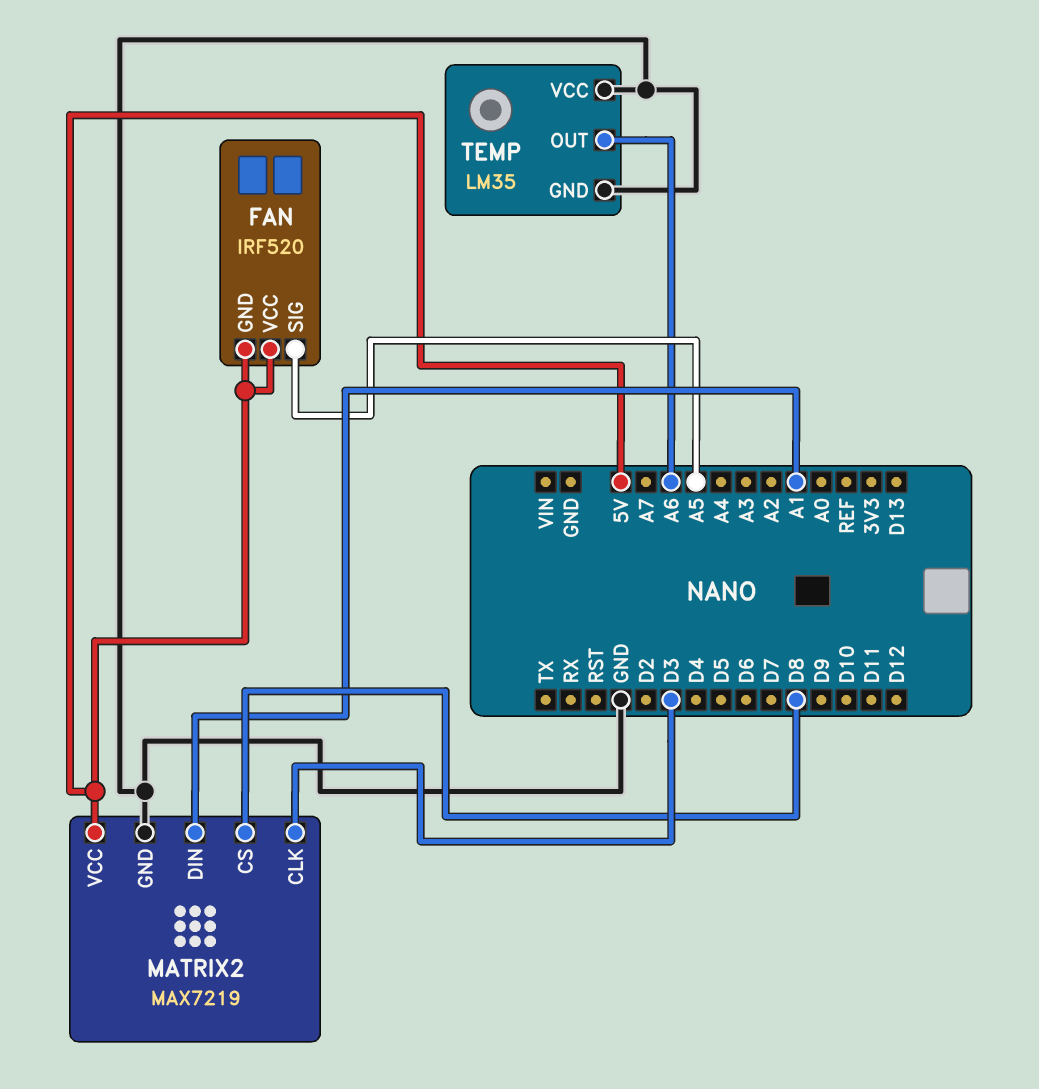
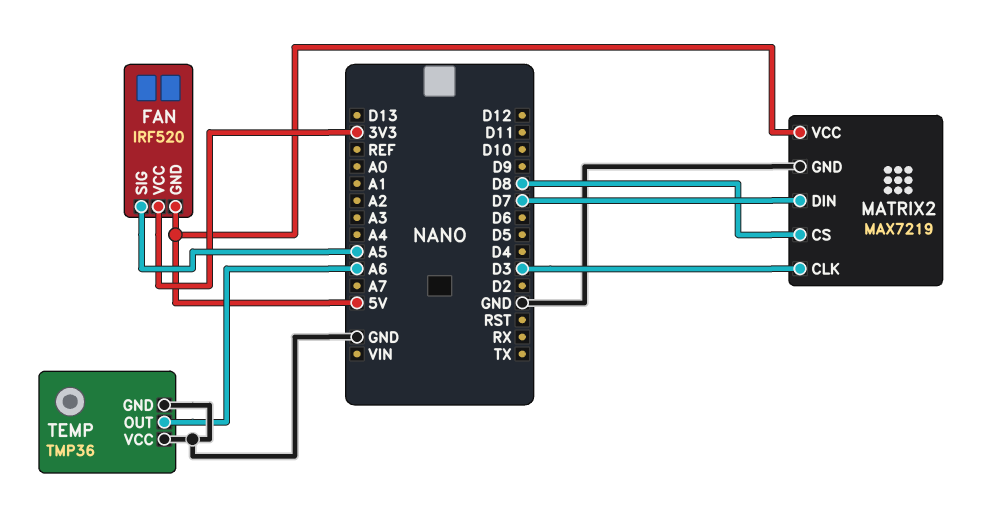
FAN pin VCC: 5V -> 3V3
MATRIX2 pin DIN: A1 -> D7
TEMP: LM35 -> TMP36

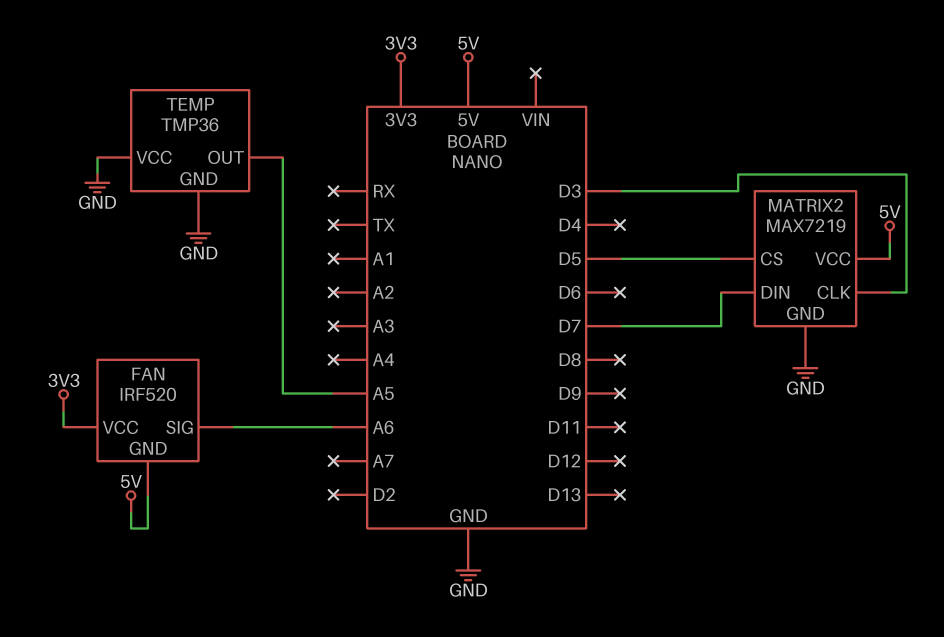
FAN pin SIG: A5 -> A6
MATRIX2 pin CS: D8 -> D5
TEMP pin OUT: A6 -> A5

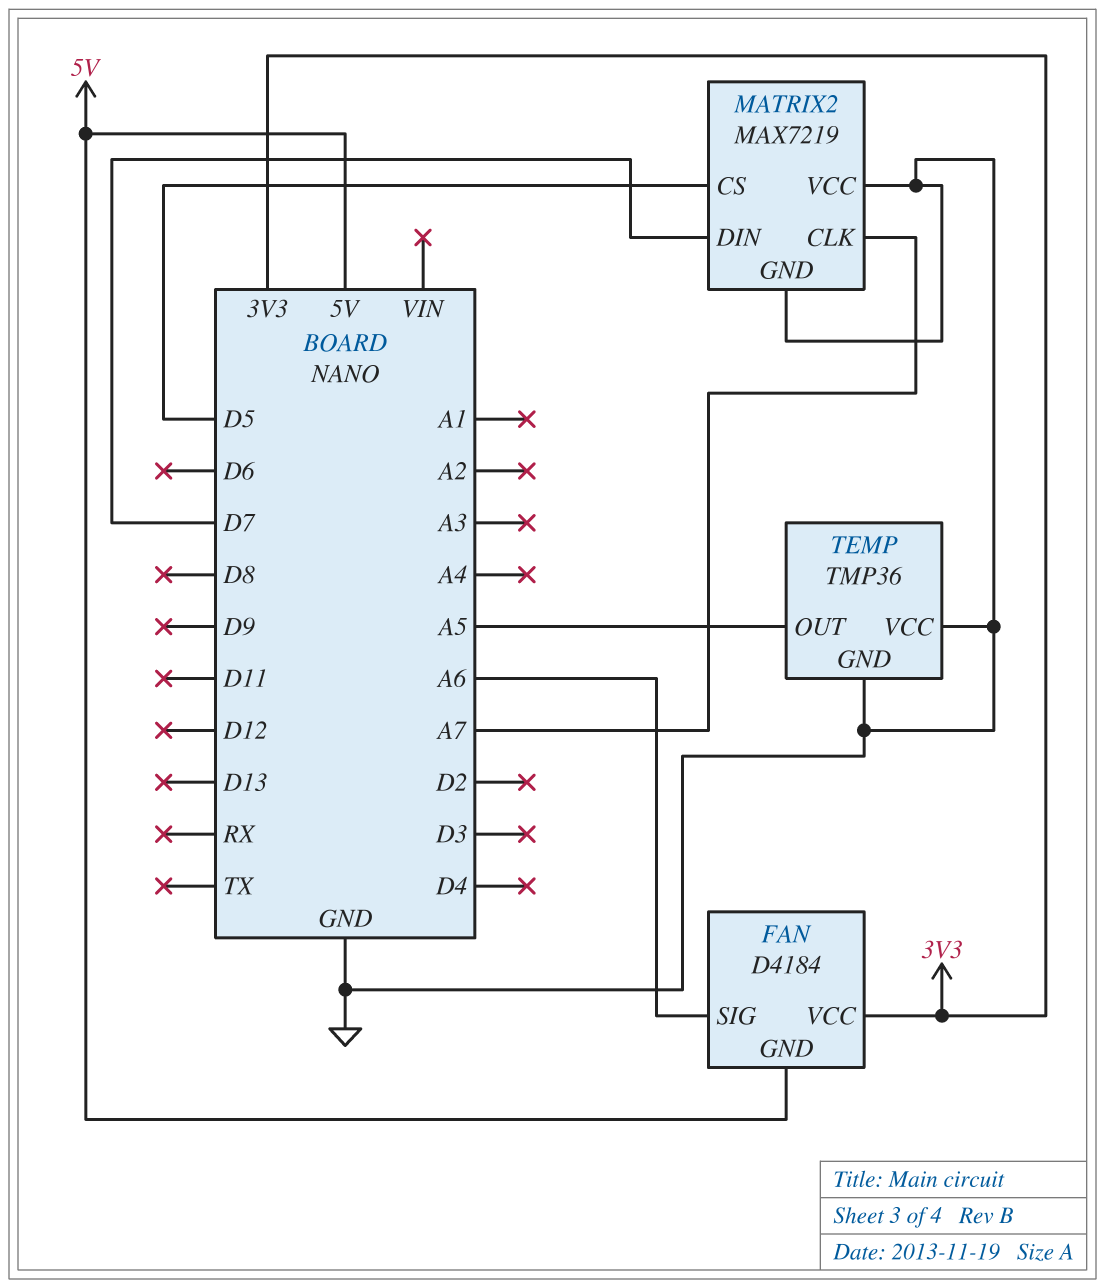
FAN: IRF520 -> D4184
MATRIX2 pin CLK: D3 -> A7
MATRIX2 pin VCC: 5V -> GND

